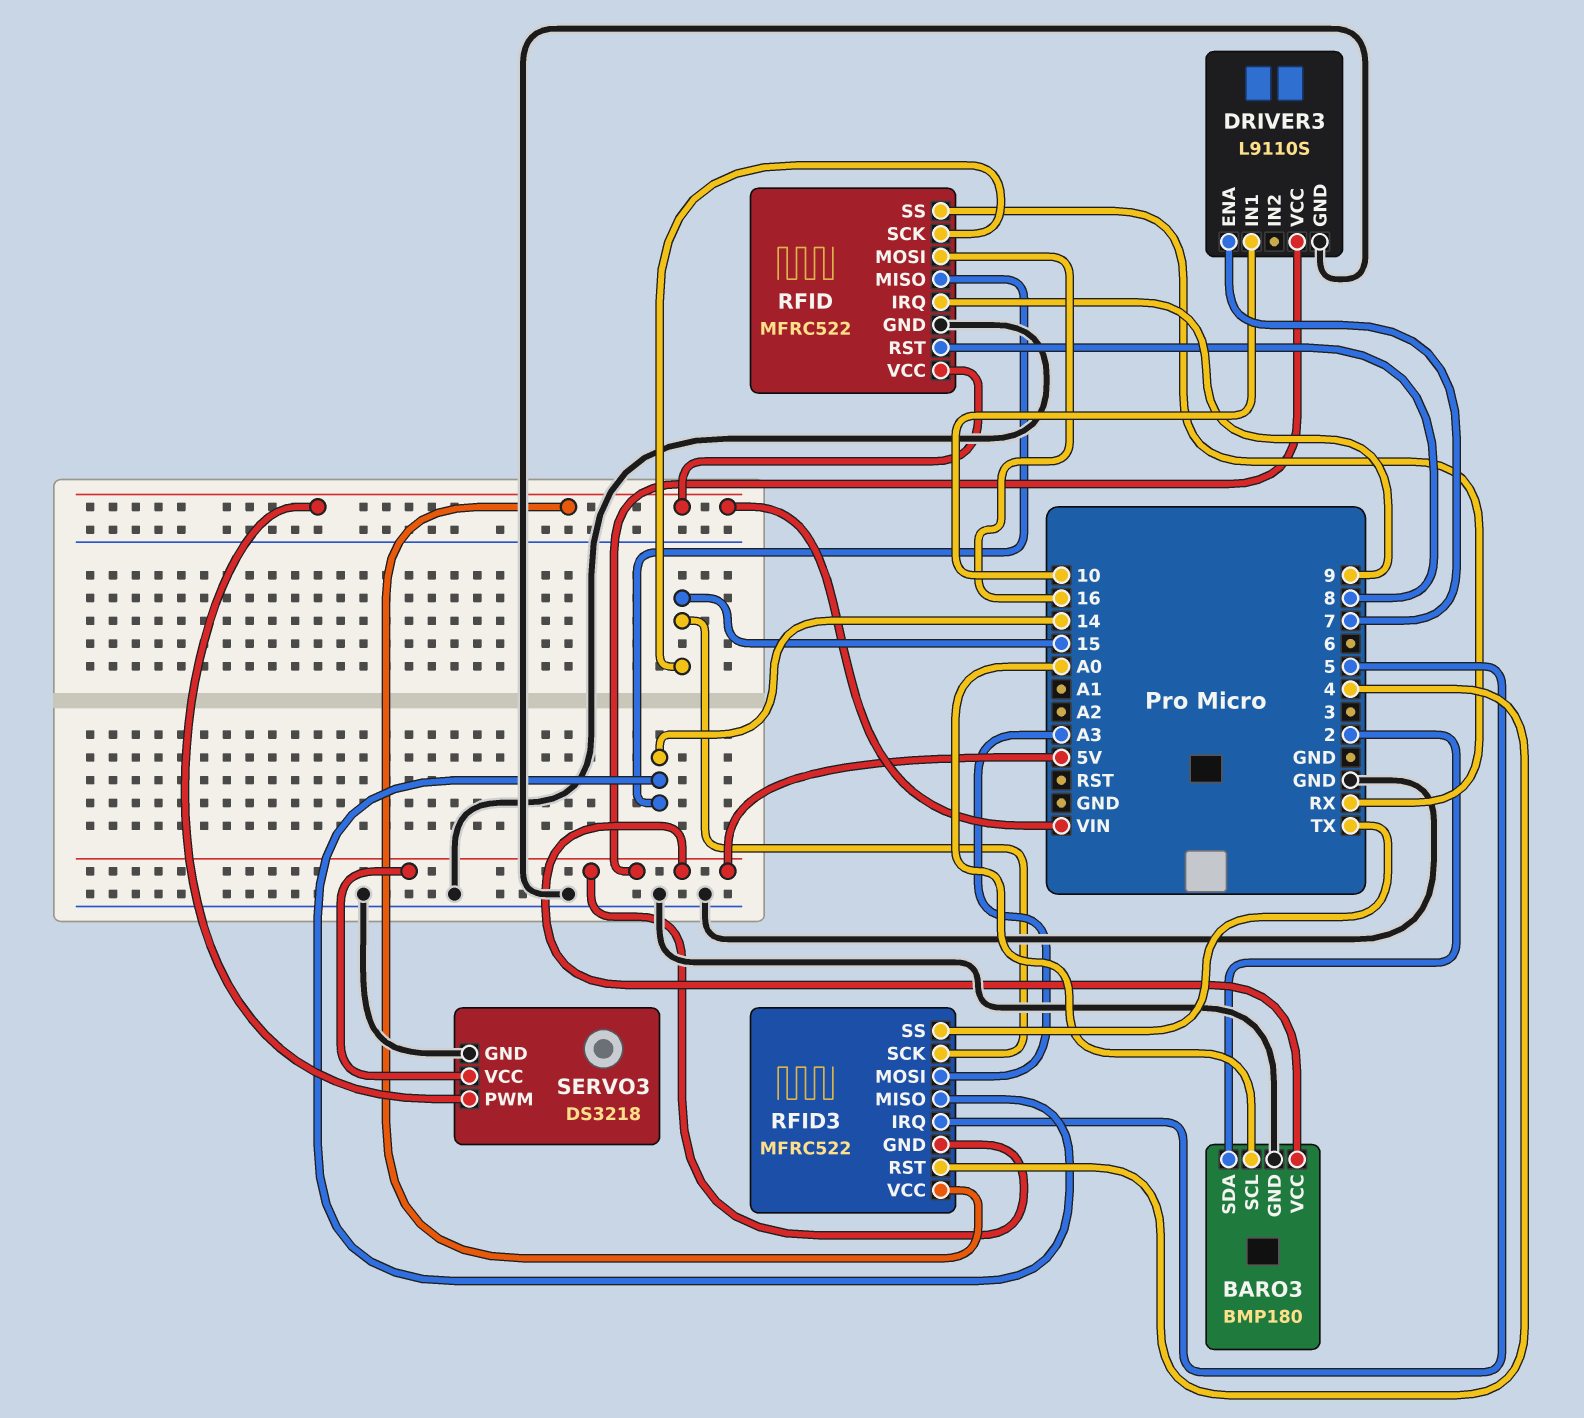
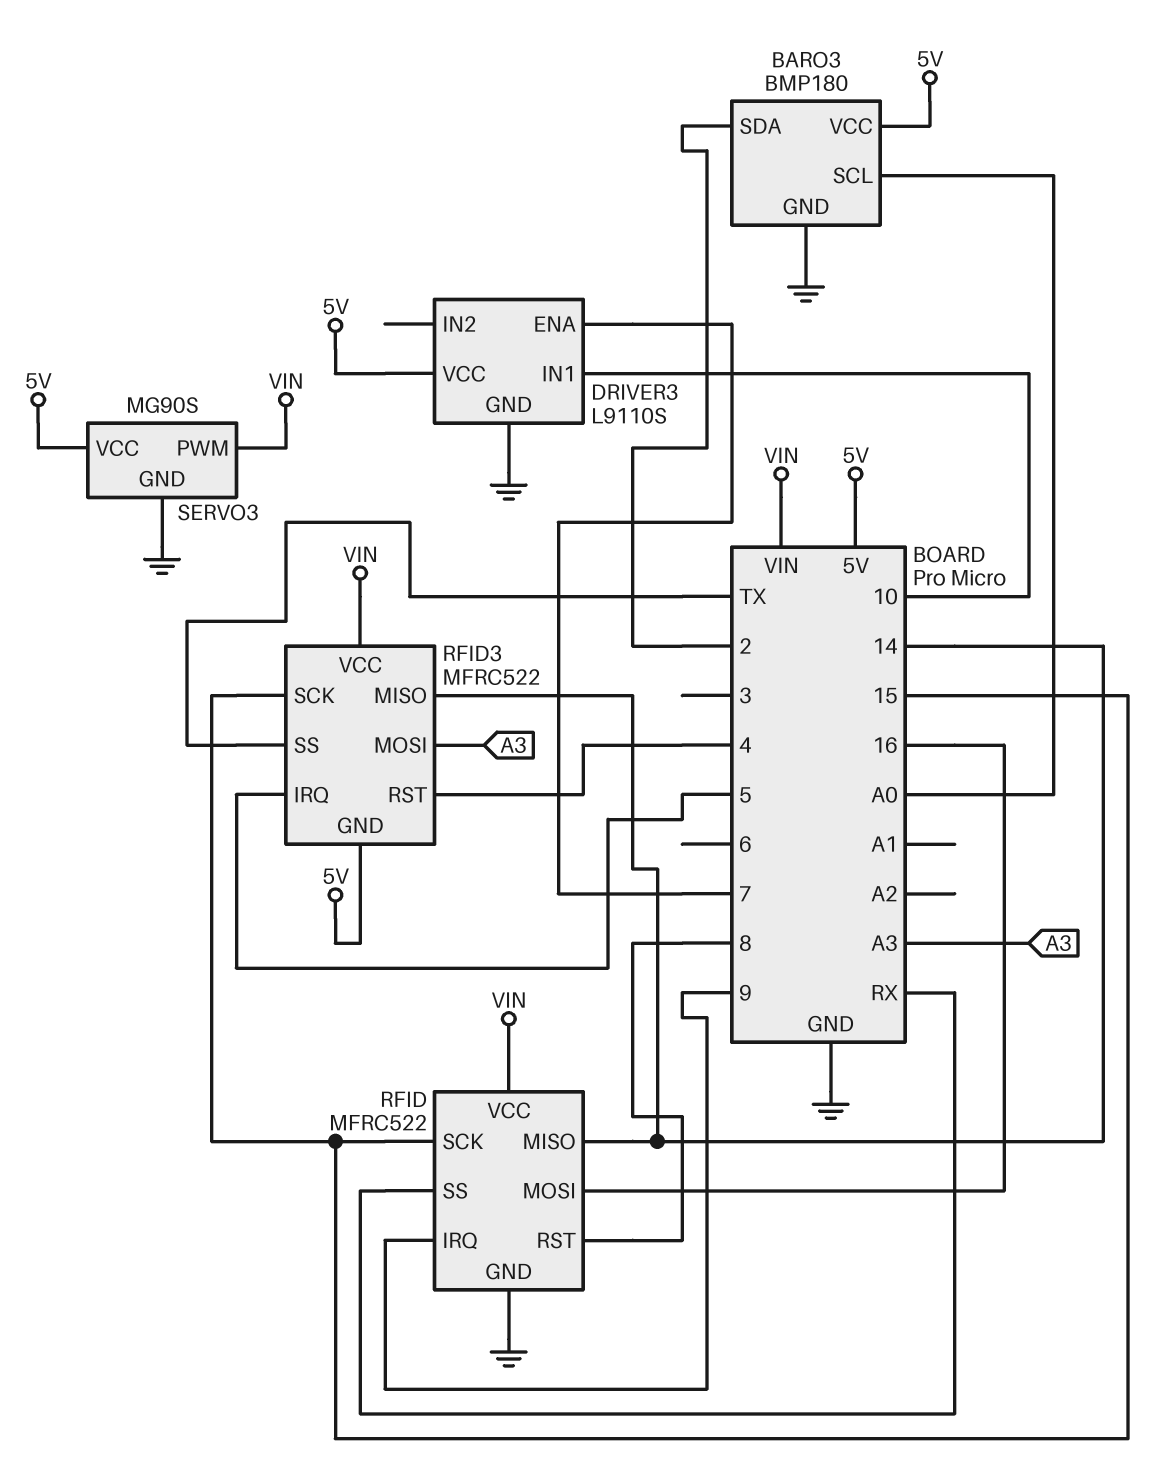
SERVO3: DS3218 -> MG90S

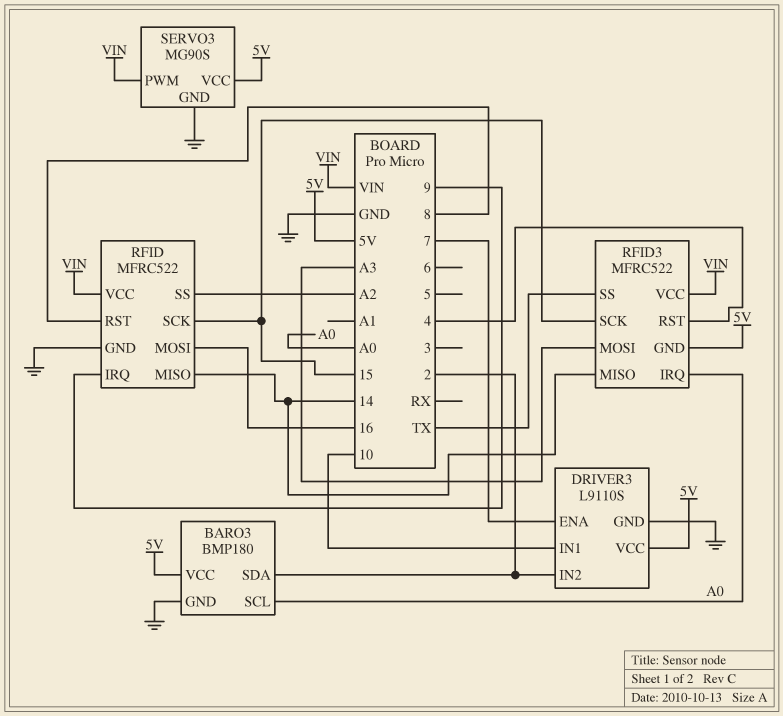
DRIVER3 pin IN2: none -> 2
RFID pin SS: RX -> A2
RFID3 pin IRQ: 5 -> A0

